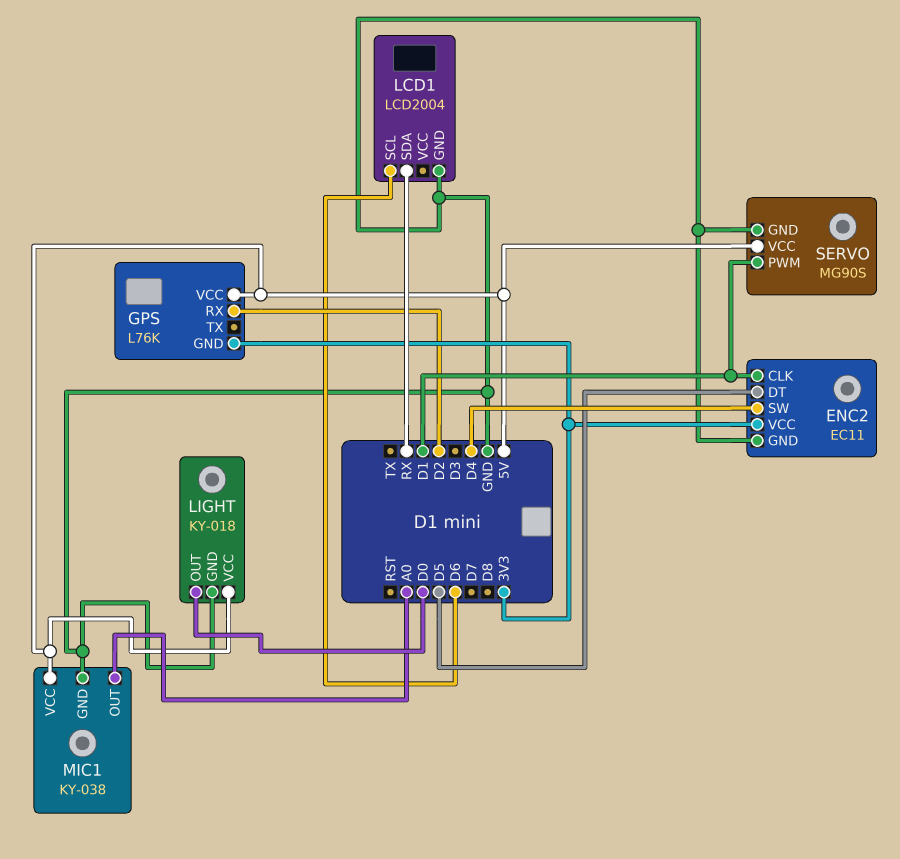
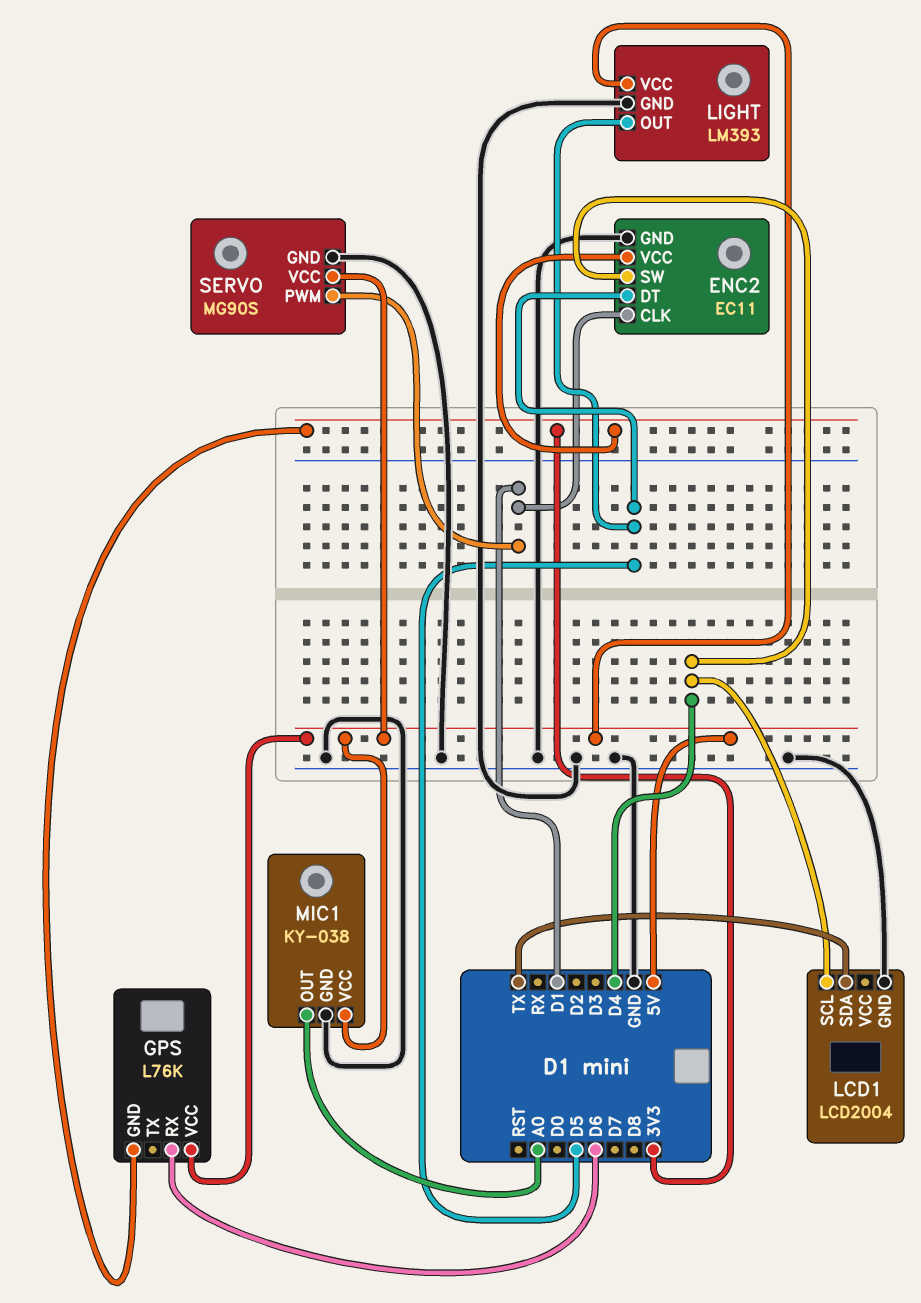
GPS pin RX: D2 -> D6
LCD1 pin SCL: D6 -> D4
LCD1 pin SDA: RX -> TX
LIGHT: KY-018 -> LM393
LIGHT pin OUT: D0 -> D5

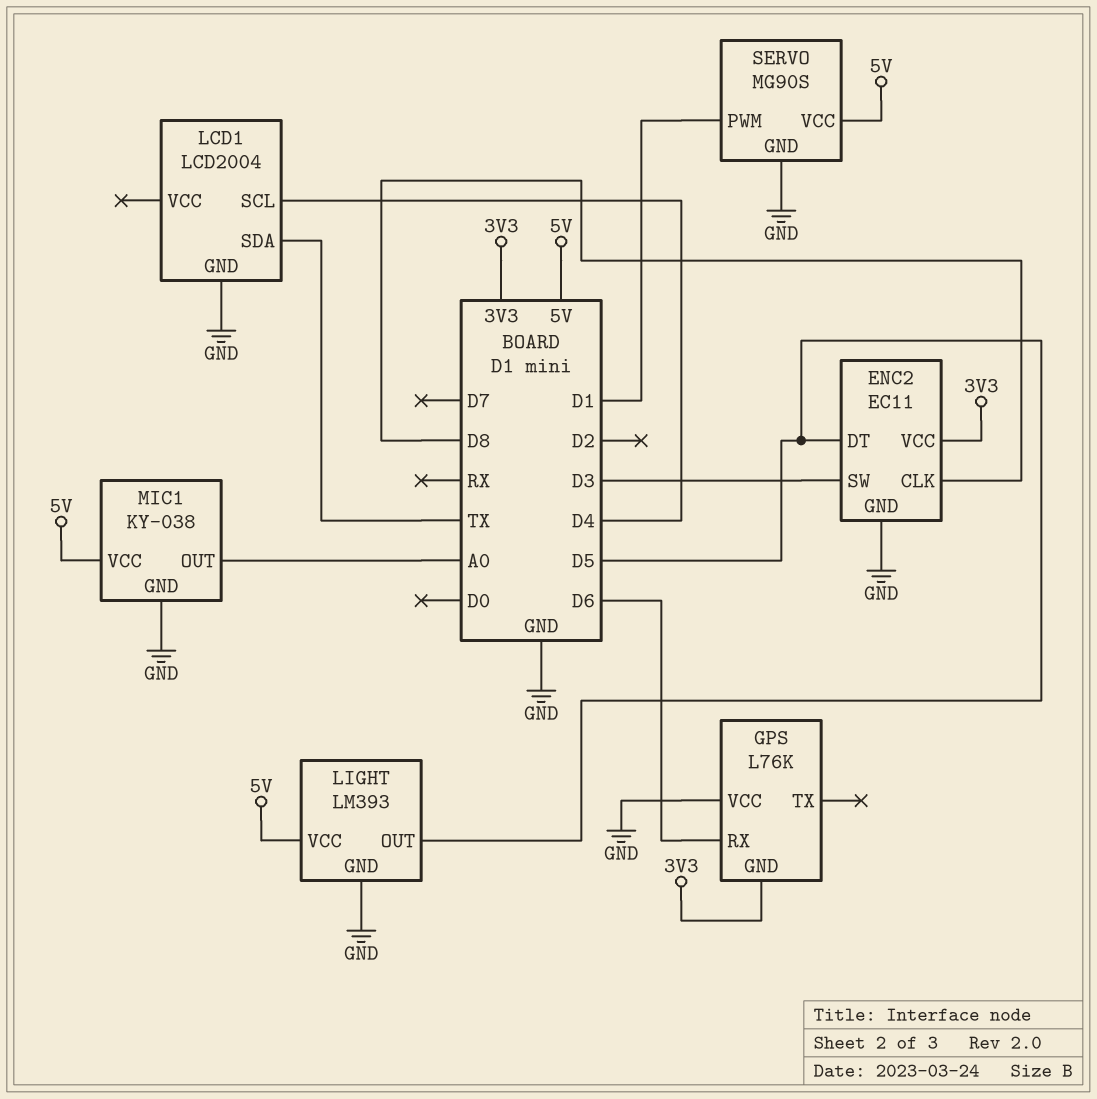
ENC2 pin CLK: D1 -> D8
ENC2 pin SW: D4 -> D3
GPS pin VCC: 5V -> GND

